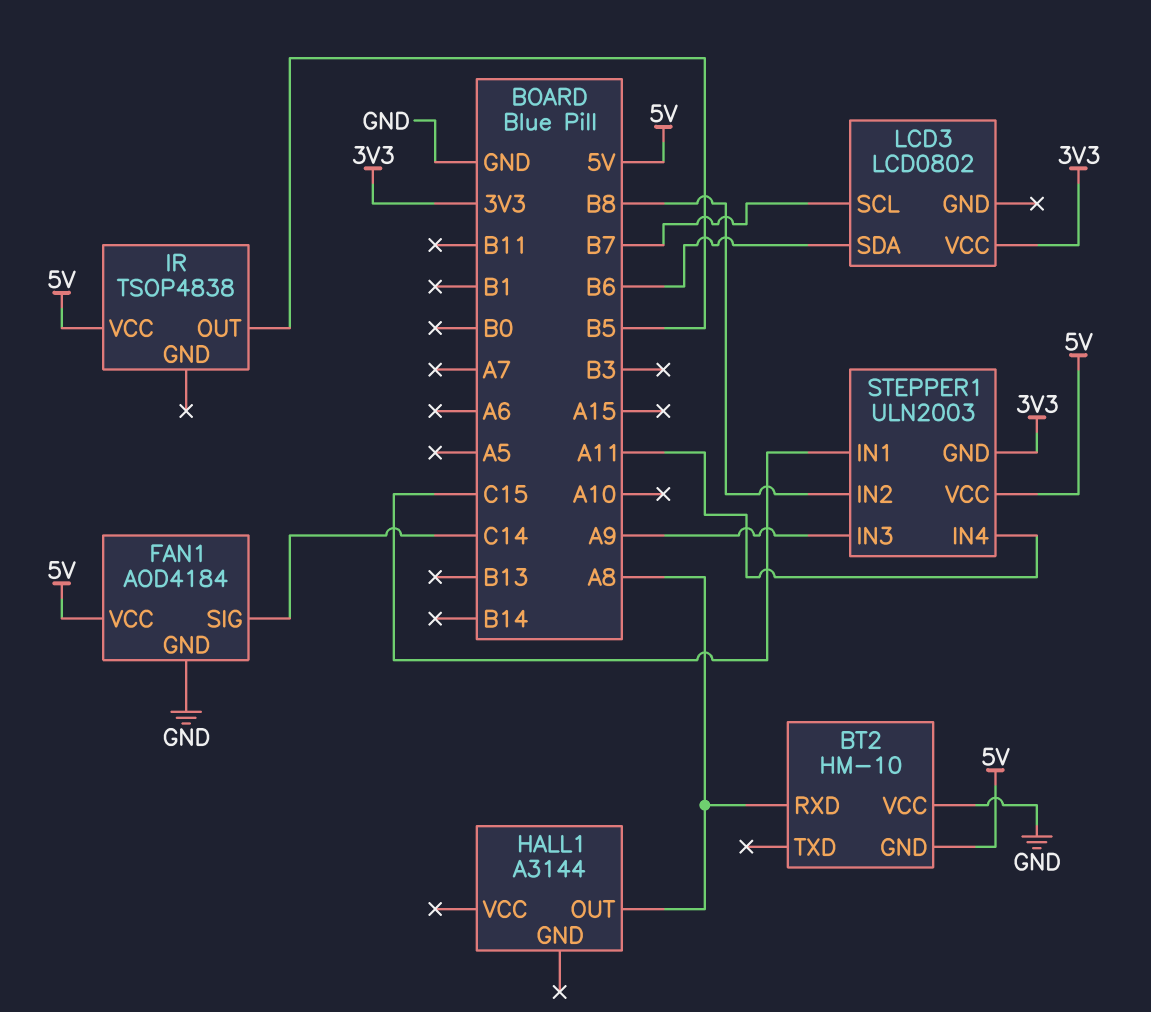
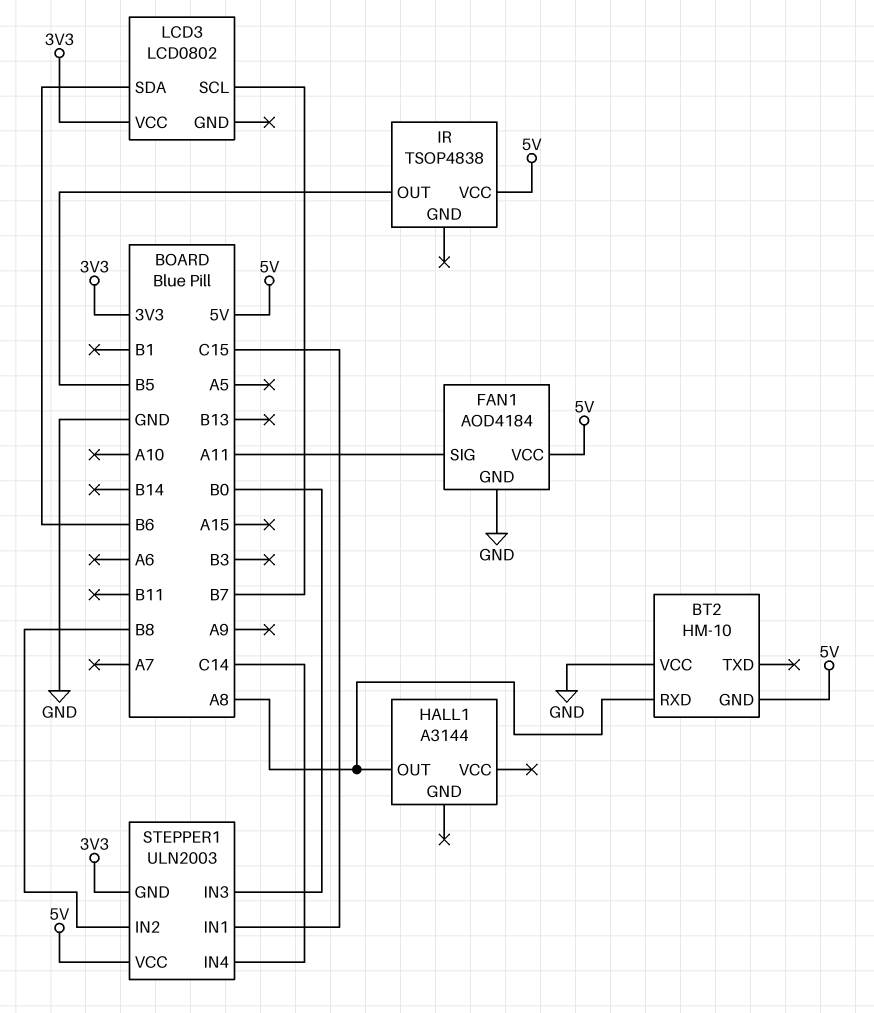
FAN1 pin SIG: C14 -> A11
STEPPER1 pin IN3: A9 -> B0
STEPPER1 pin IN4: A11 -> C14

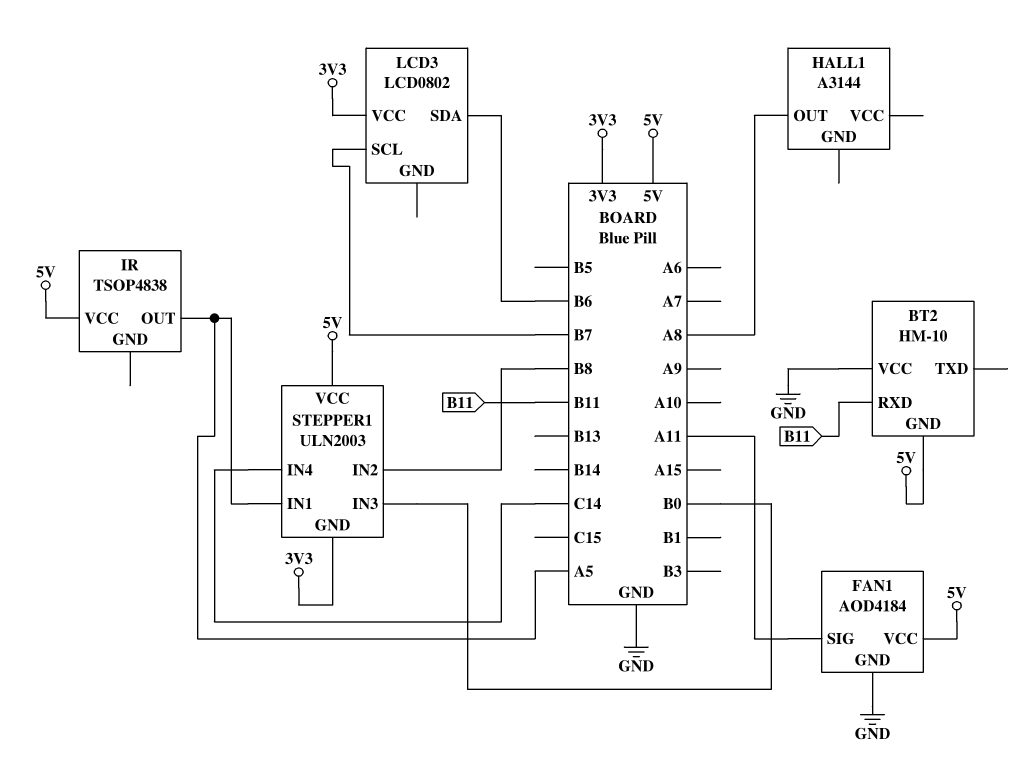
BT2 pin RXD: A8 -> B11
IR pin OUT: B5 -> A5
STEPPER1 pin IN1: C15 -> A5

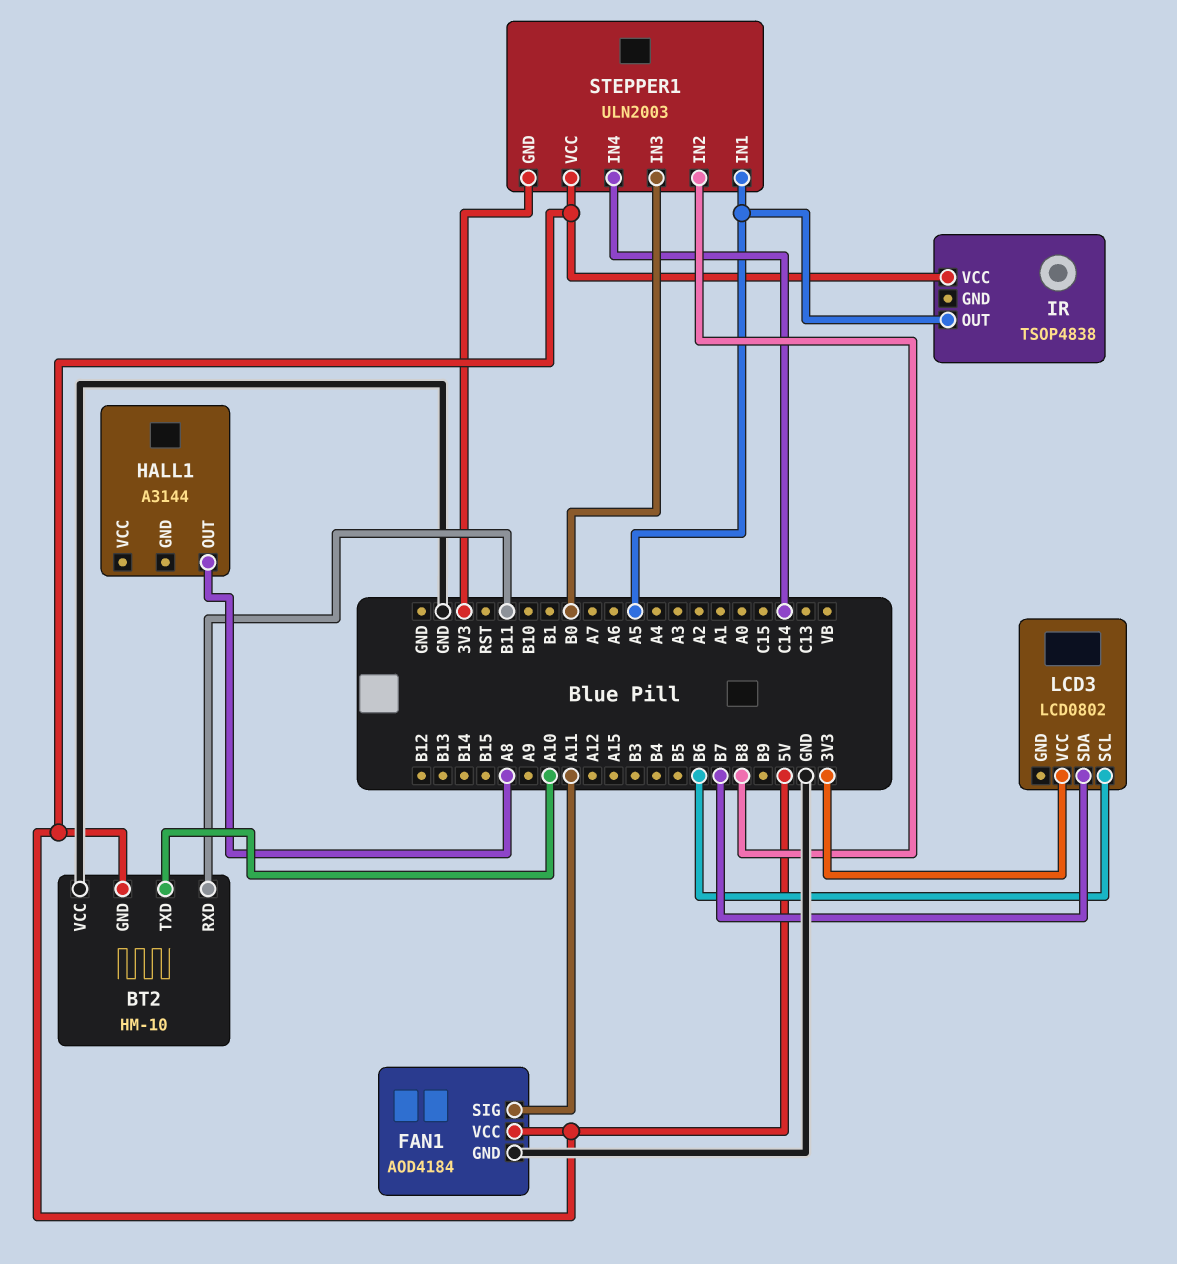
BT2 pin TXD: none -> A10
LCD3 pin SCL: B7 -> B6
LCD3 pin SDA: B6 -> B7

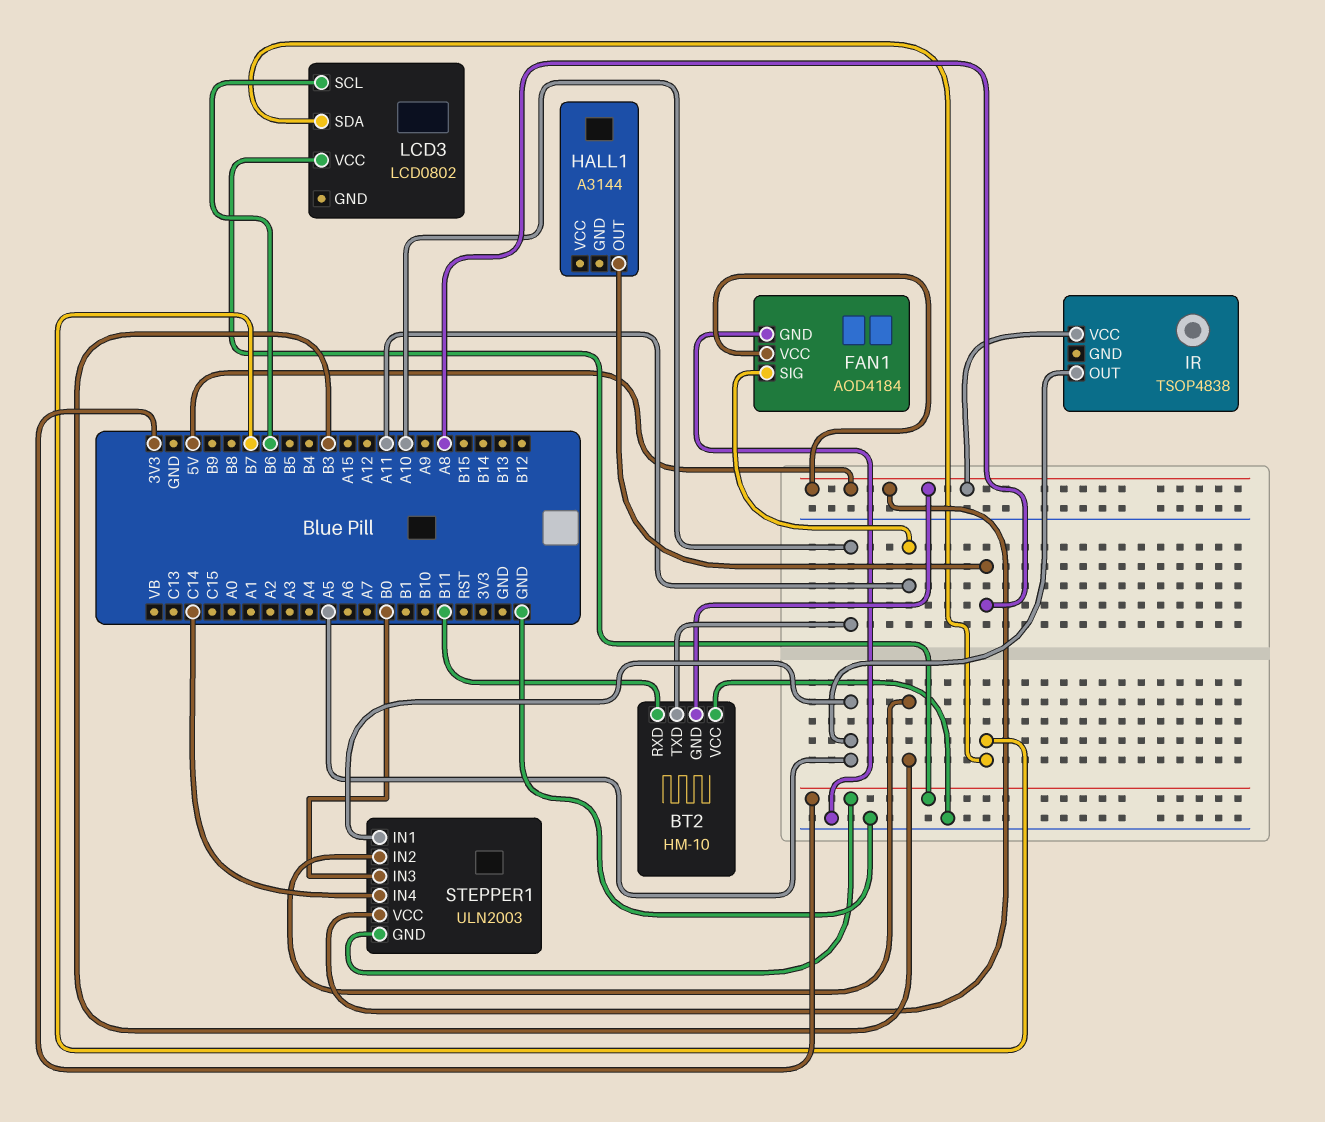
STEPPER1 pin IN2: B8 -> B3

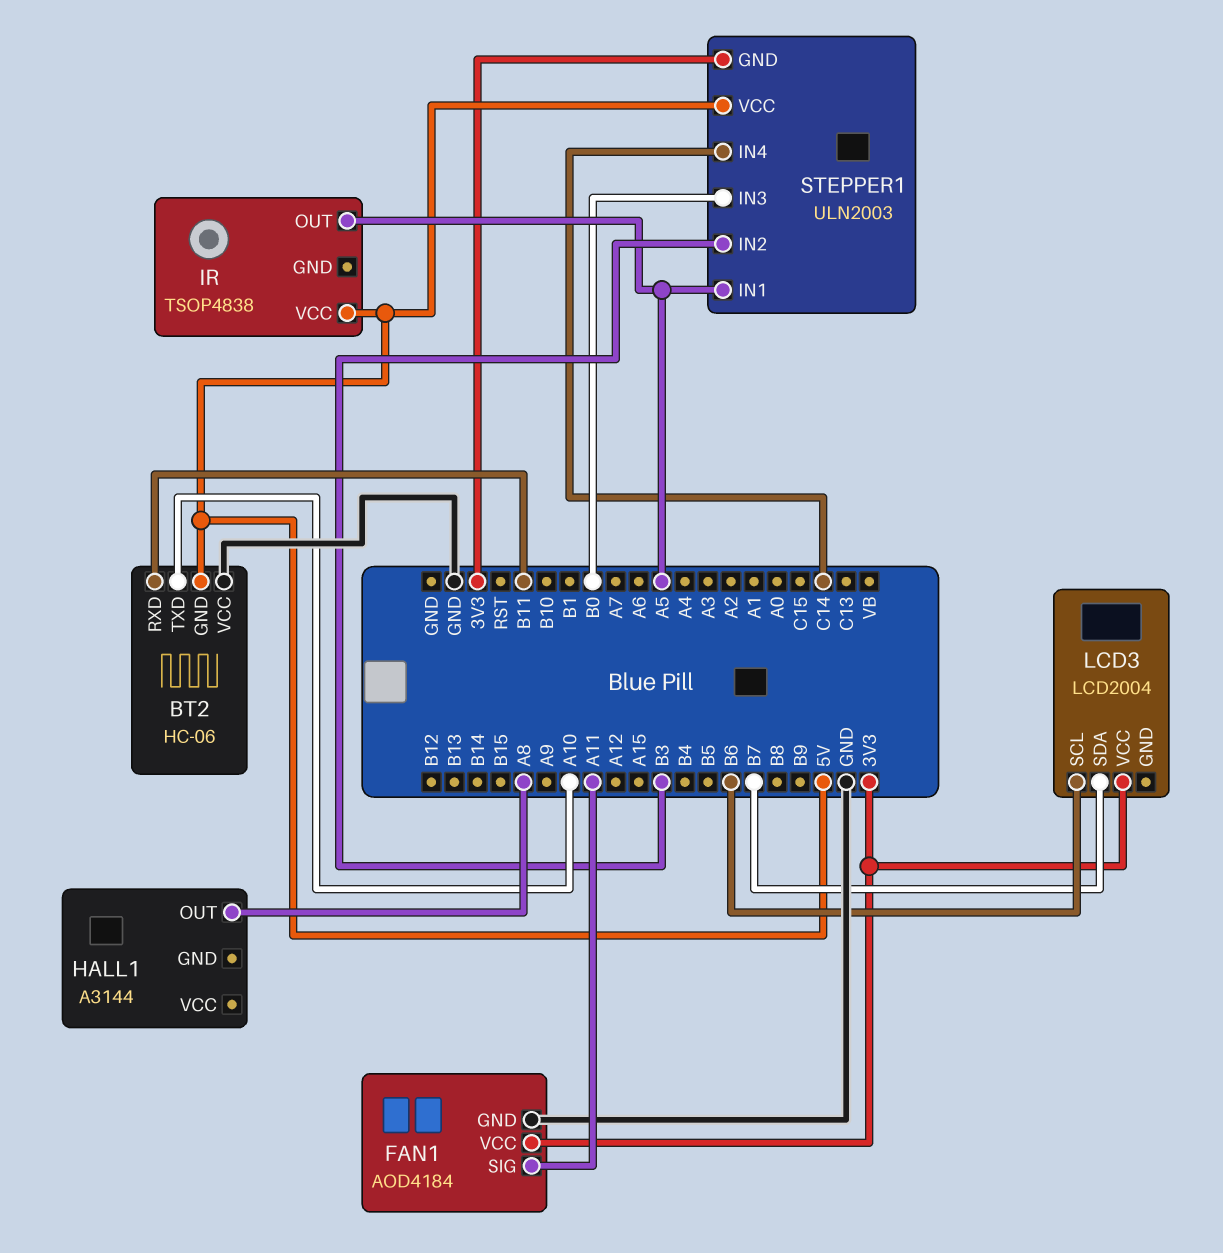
BT2: HM-10 -> HC-06
FAN1 pin VCC: 5V -> 3V3
LCD3: LCD0802 -> LCD2004

